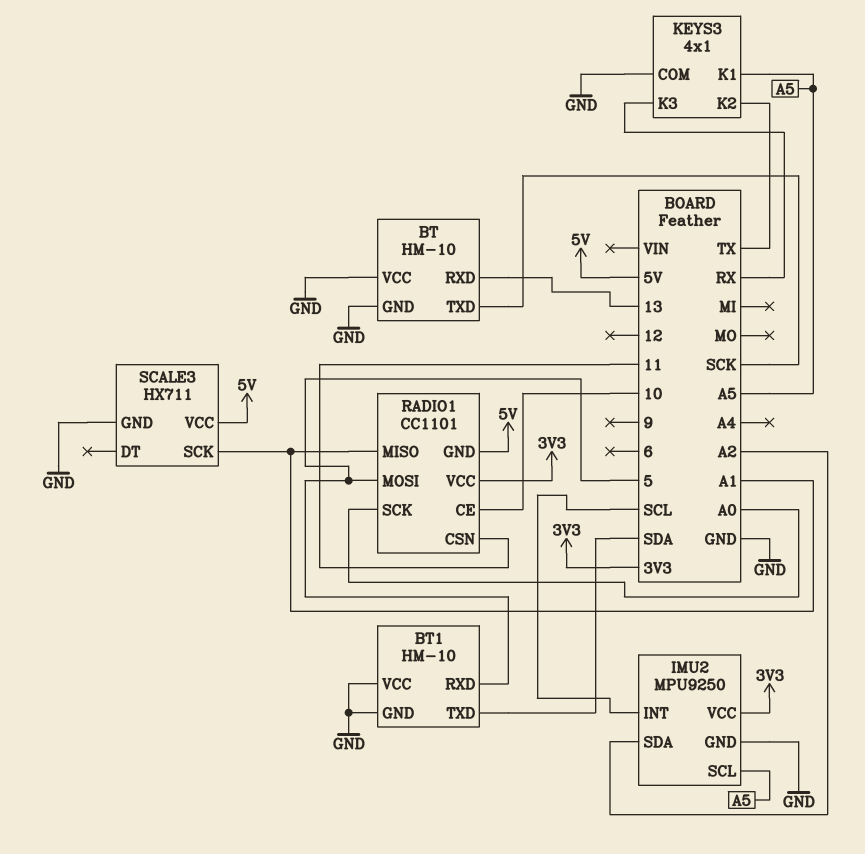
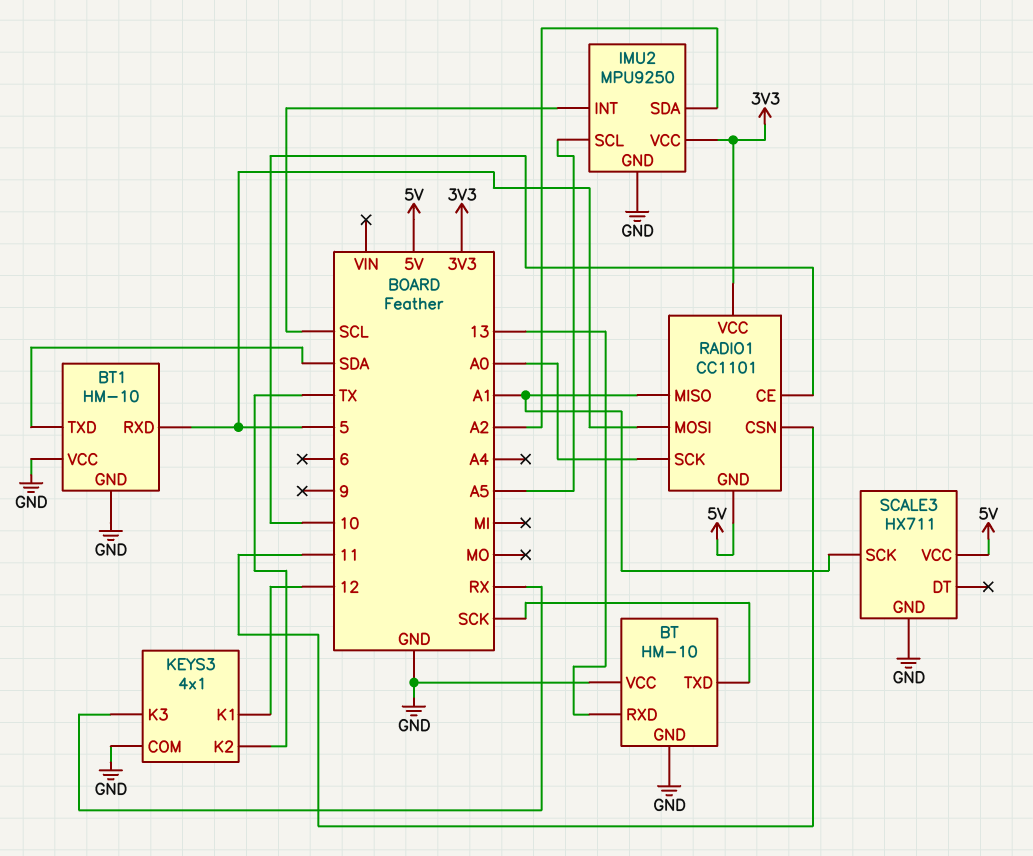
KEYS3 pin K1: A5 -> 12

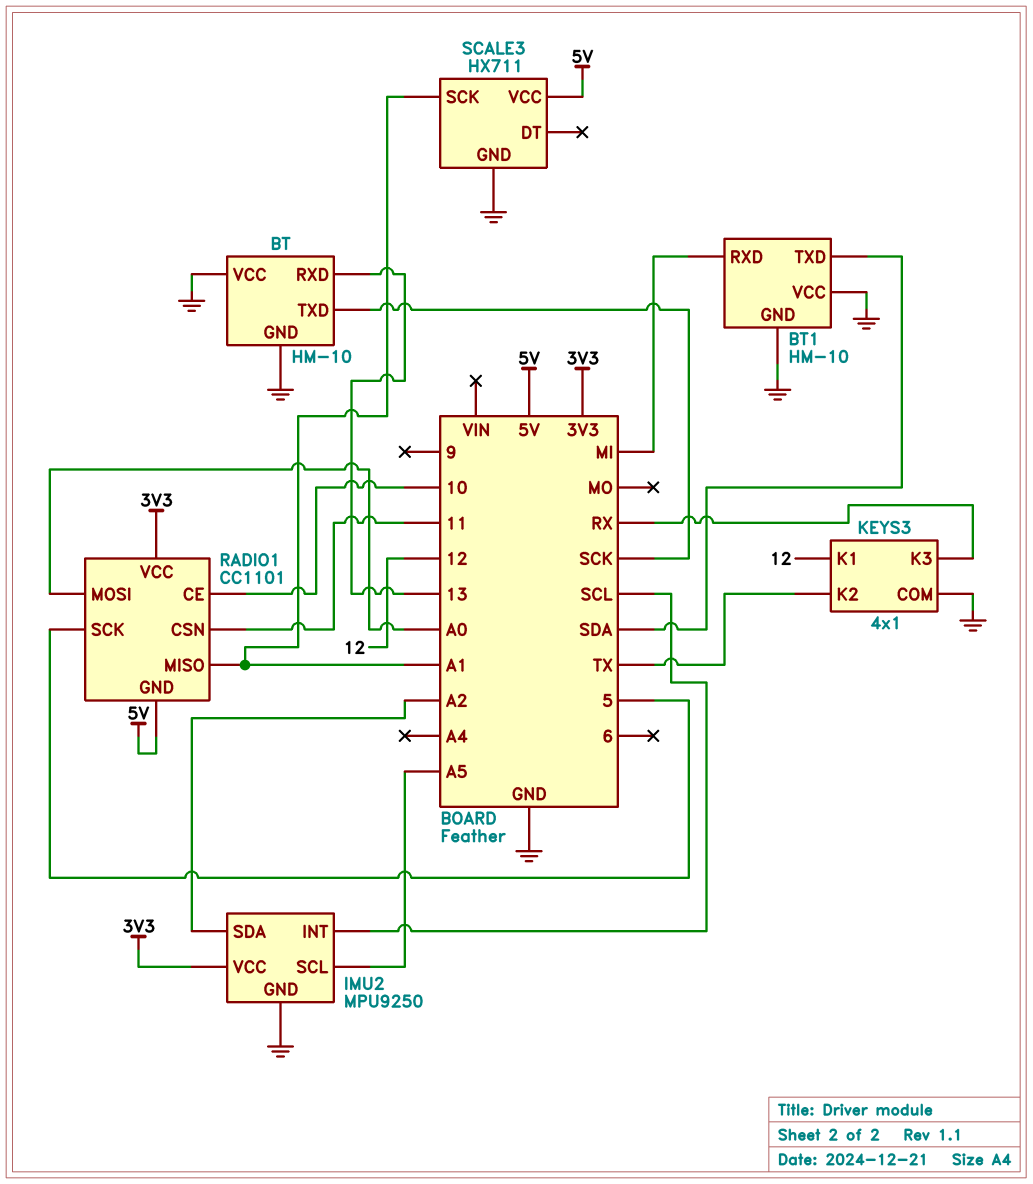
BT1 pin RXD: 5 -> MI
RADIO1 pin MOSI: 5 -> A0
RADIO1 pin SCK: A0 -> 5

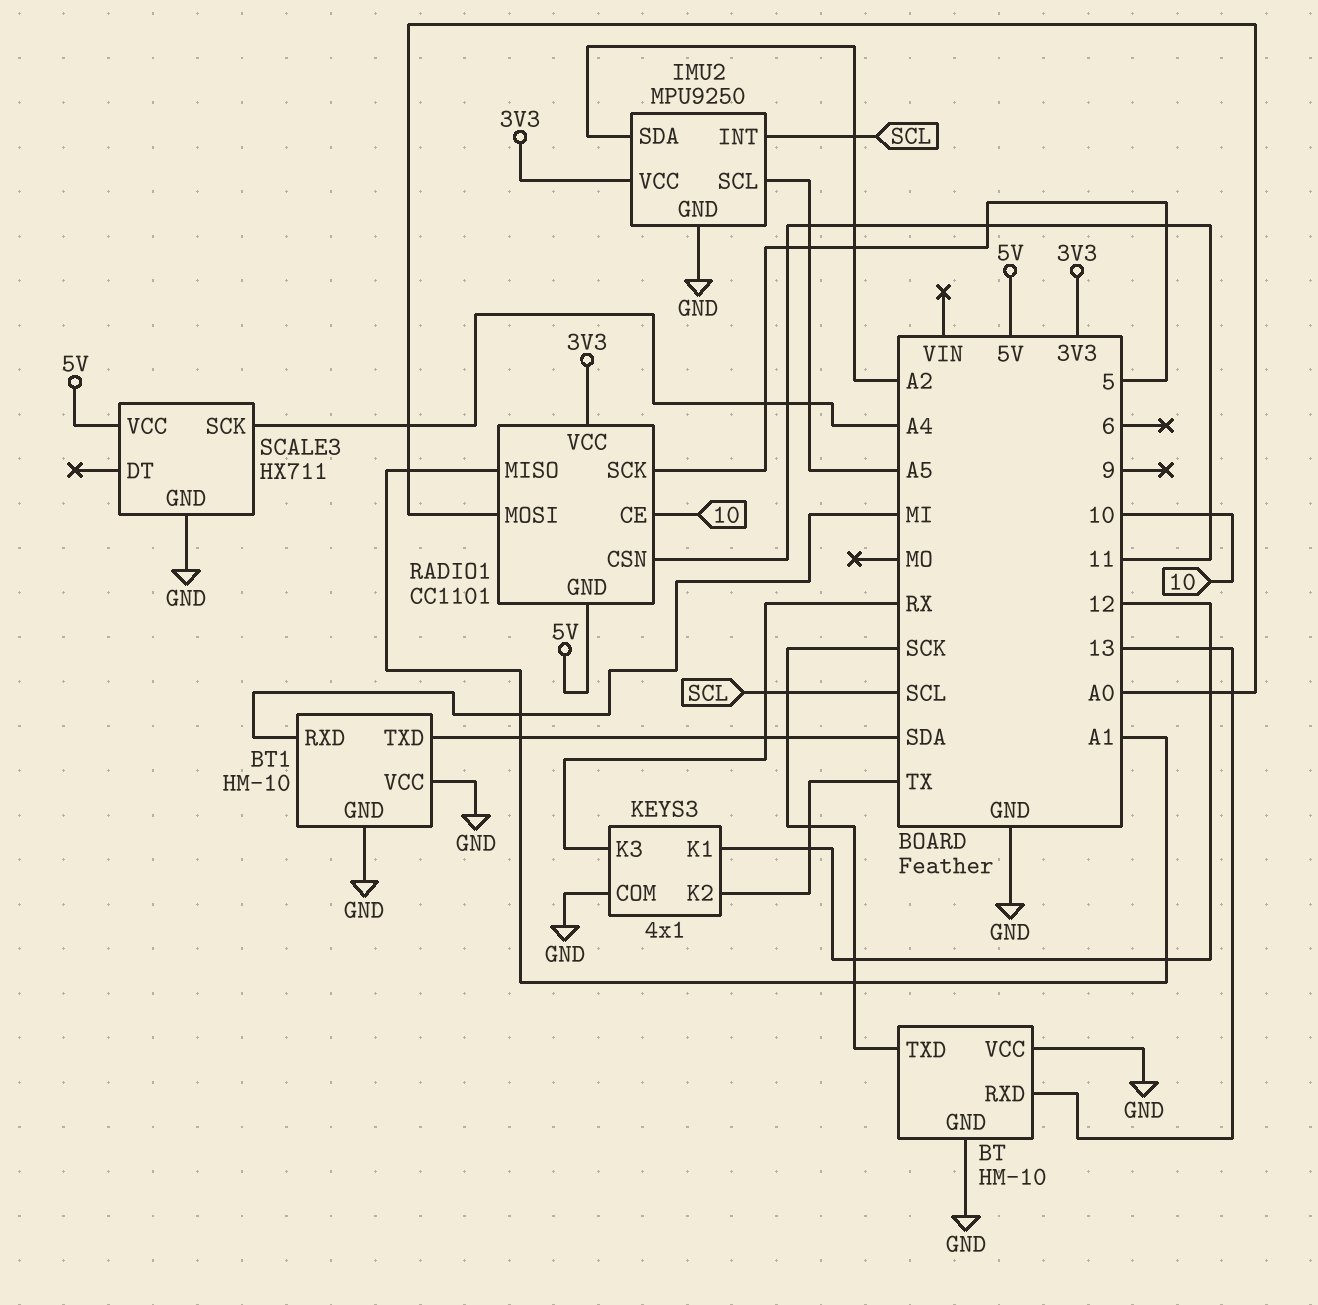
SCALE3 pin SCK: A1 -> A4

